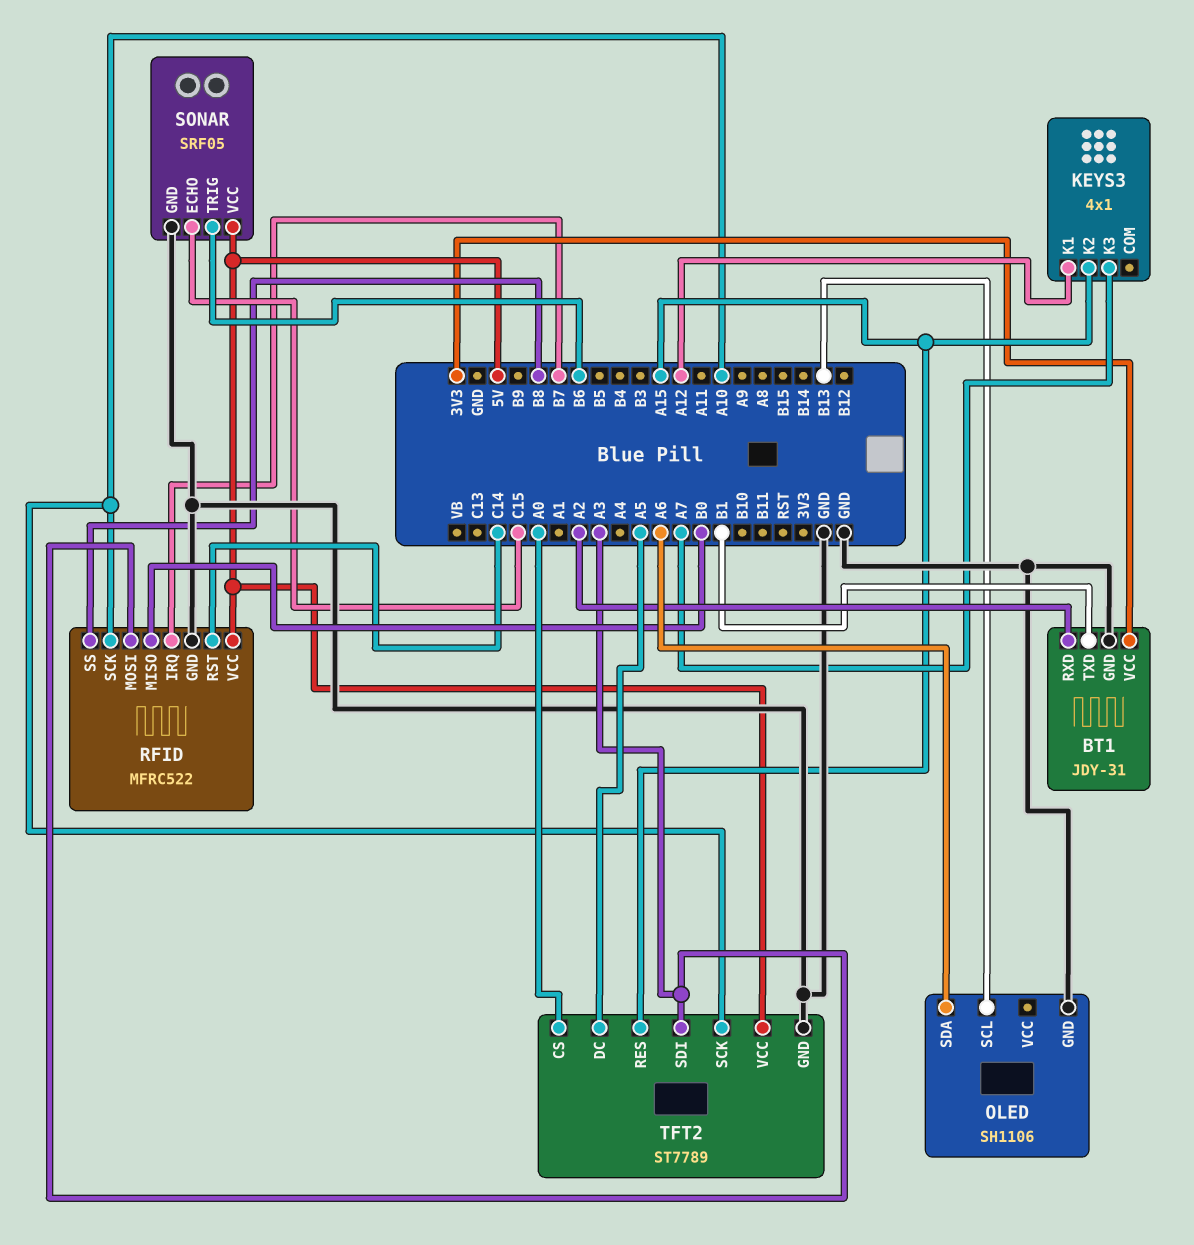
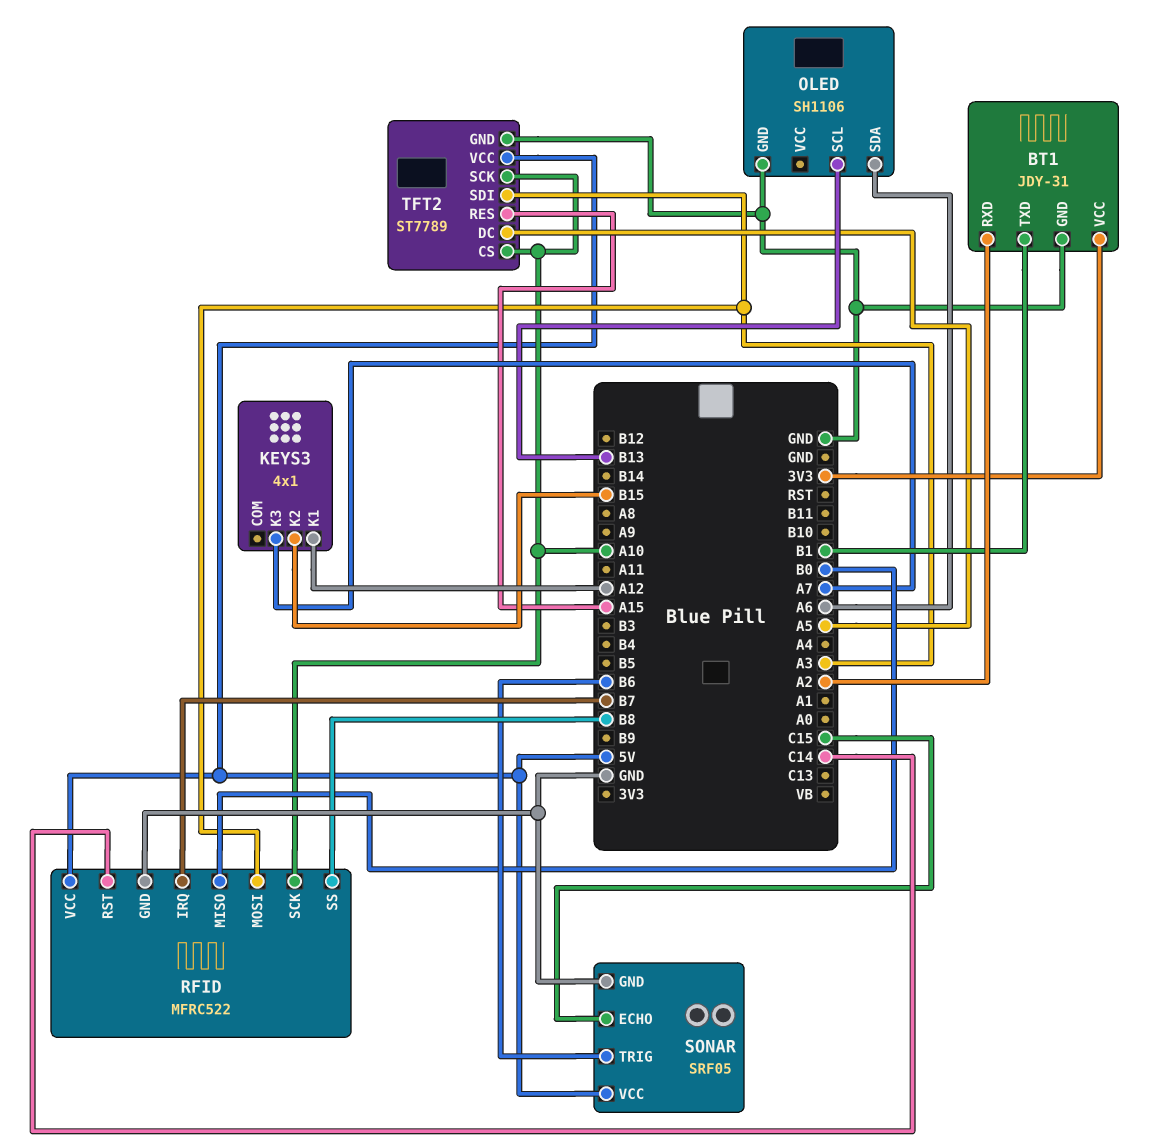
KEYS3 pin K2: A15 -> B15
TFT2 pin CS: A0 -> A10

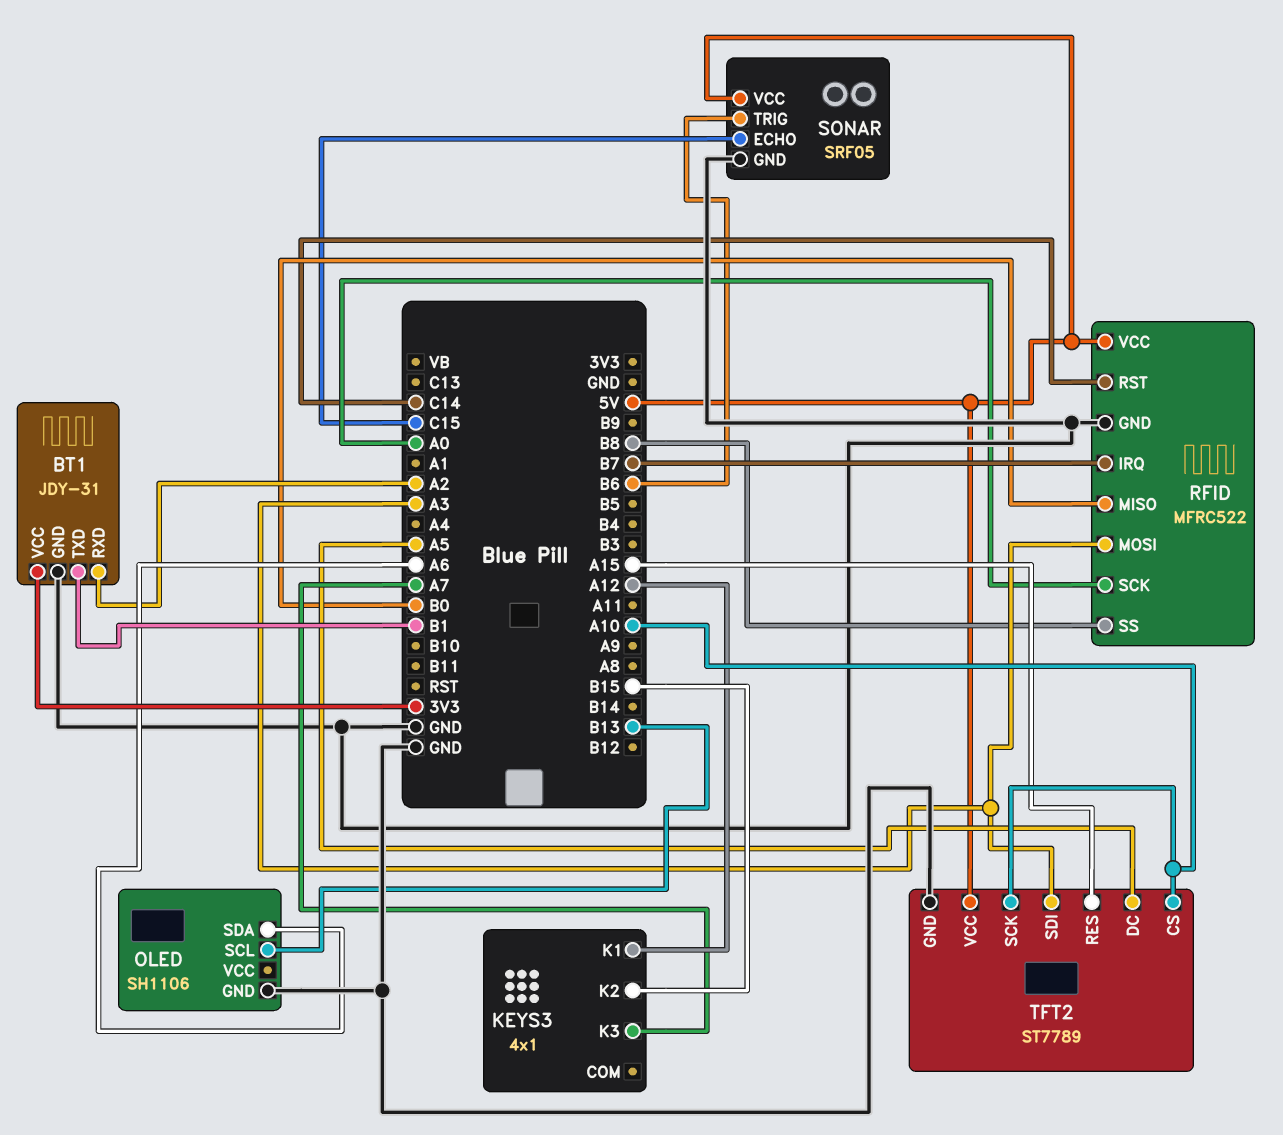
RFID pin SCK: A10 -> A0

